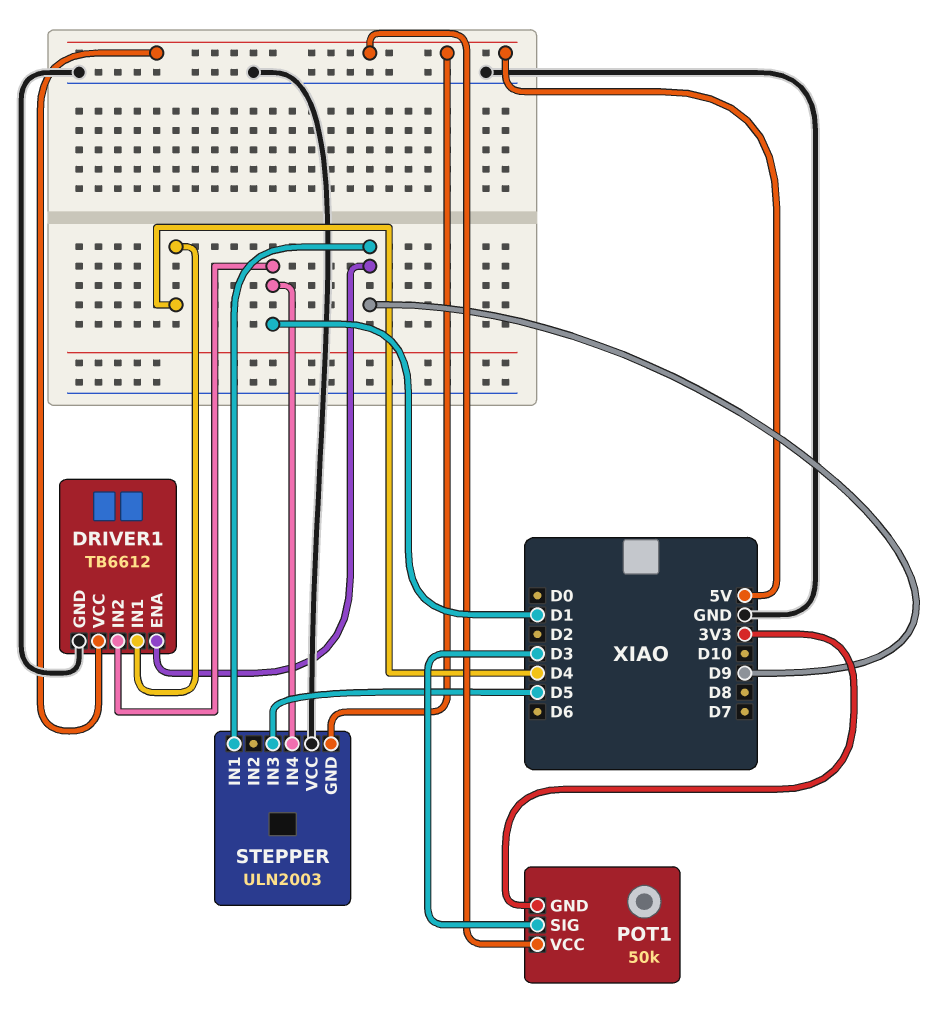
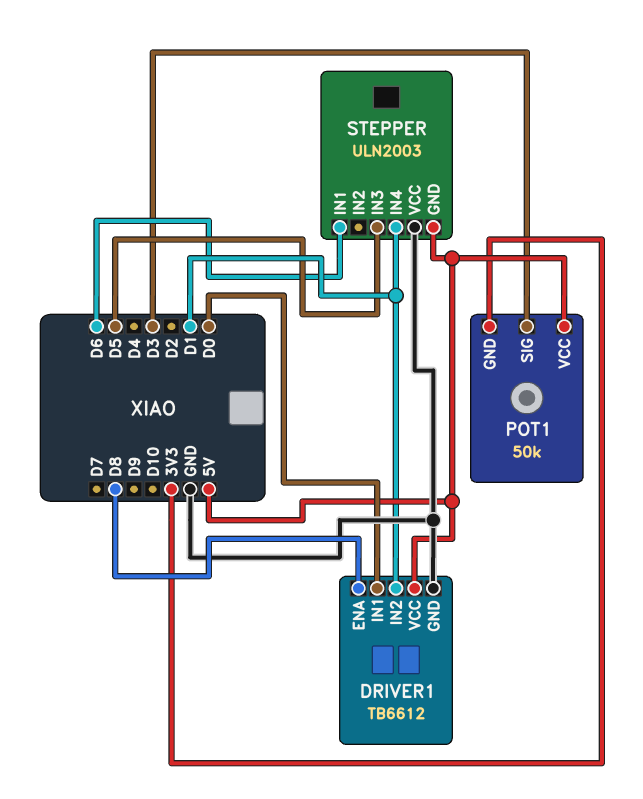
DRIVER1 pin ENA: D9 -> D8
DRIVER1 pin IN1: D4 -> D0
STEPPER pin IN1: D9 -> D6

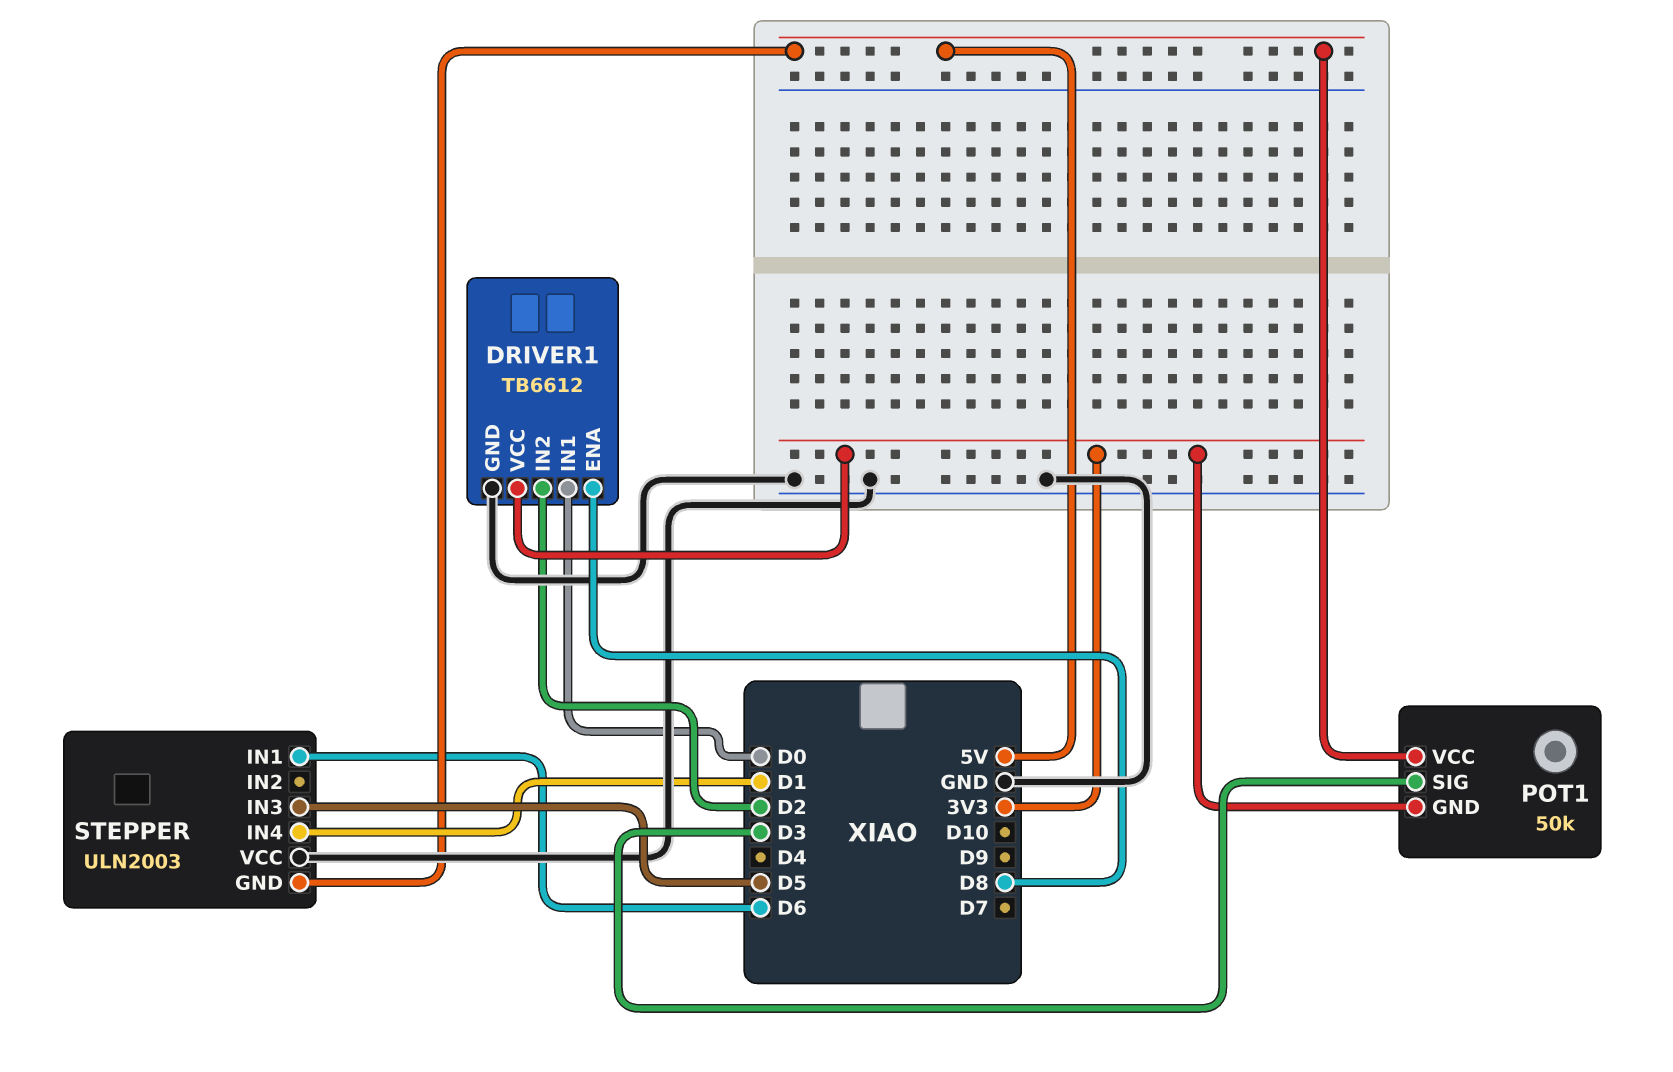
DRIVER1 pin IN2: D1 -> D2
DRIVER1 pin VCC: 5V -> 3V3

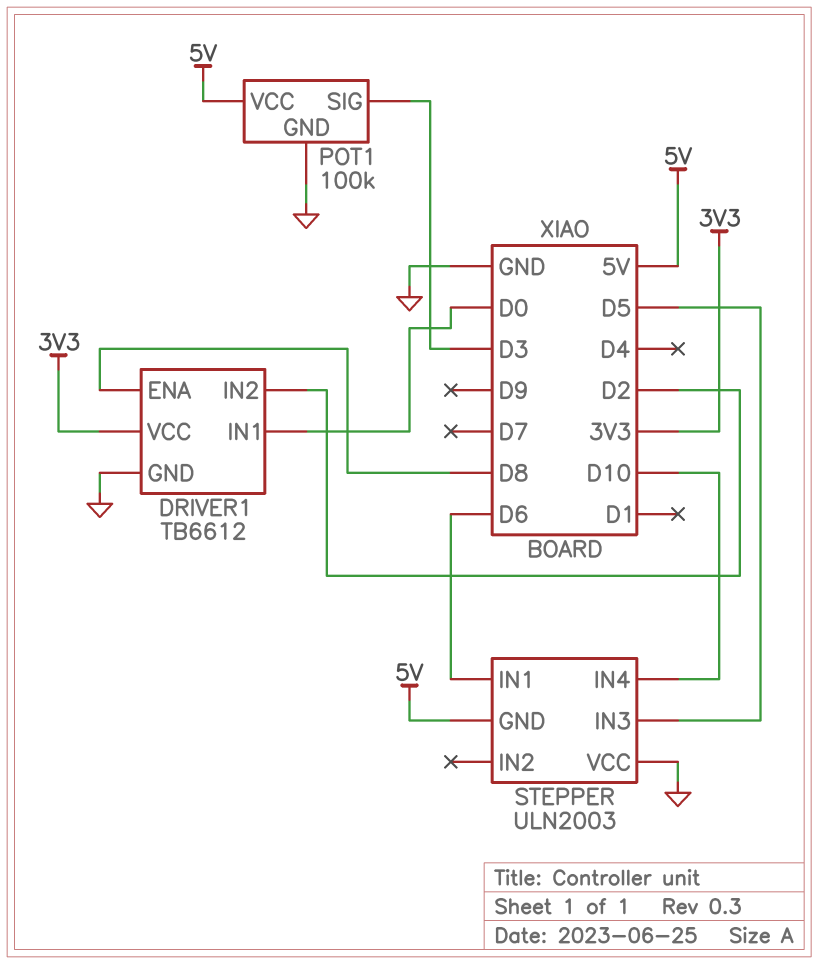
POT1: 50k -> 100k
POT1 pin GND: 3V3 -> GND
STEPPER pin IN4: D1 -> D10

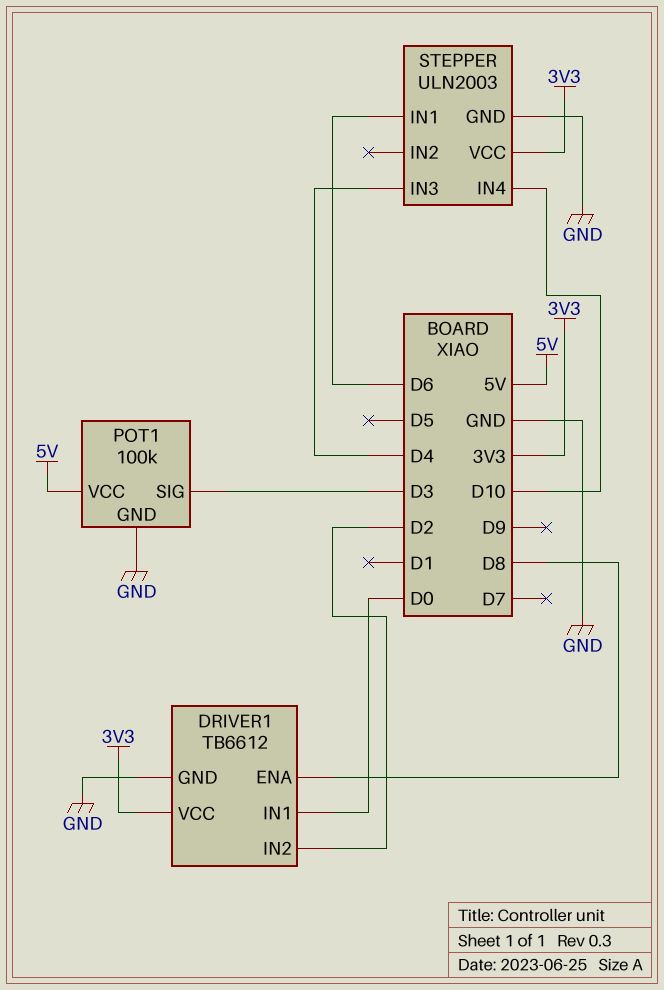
STEPPER pin GND: 5V -> GND
STEPPER pin IN3: D5 -> D4
STEPPER pin VCC: GND -> 3V3

